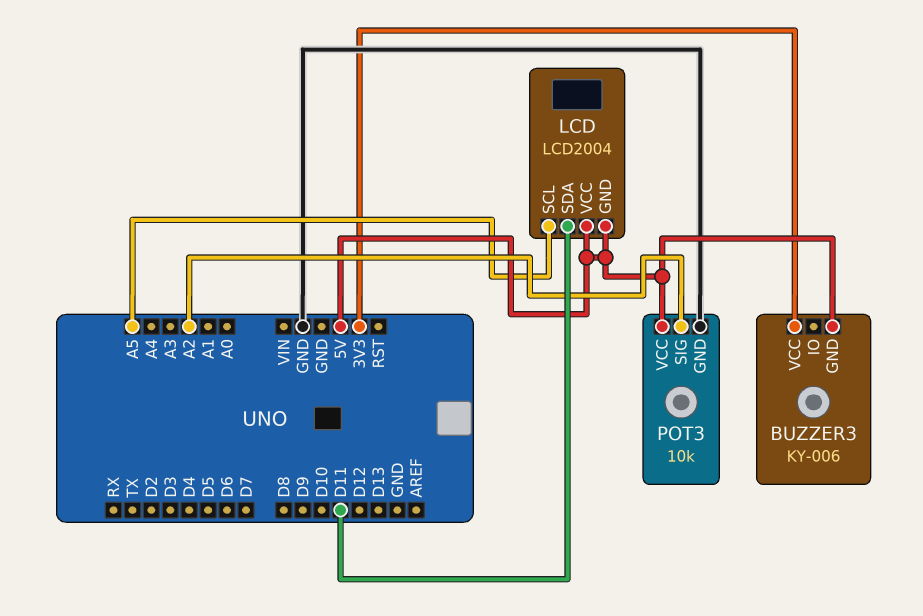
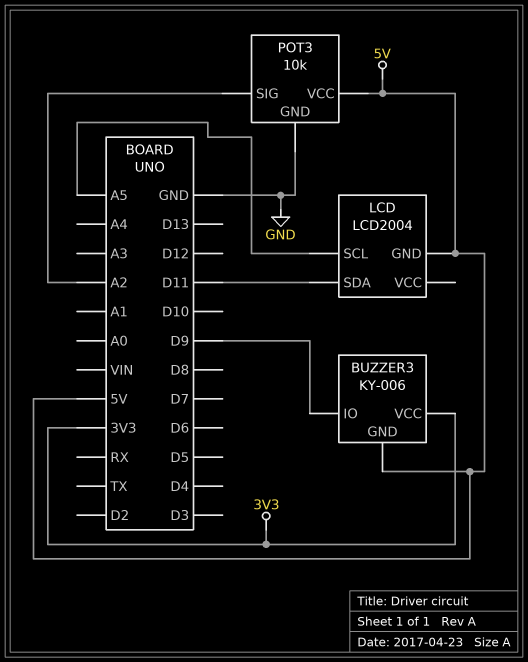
BUZZER3 pin IO: none -> D9
LCD pin VCC: 5V -> none

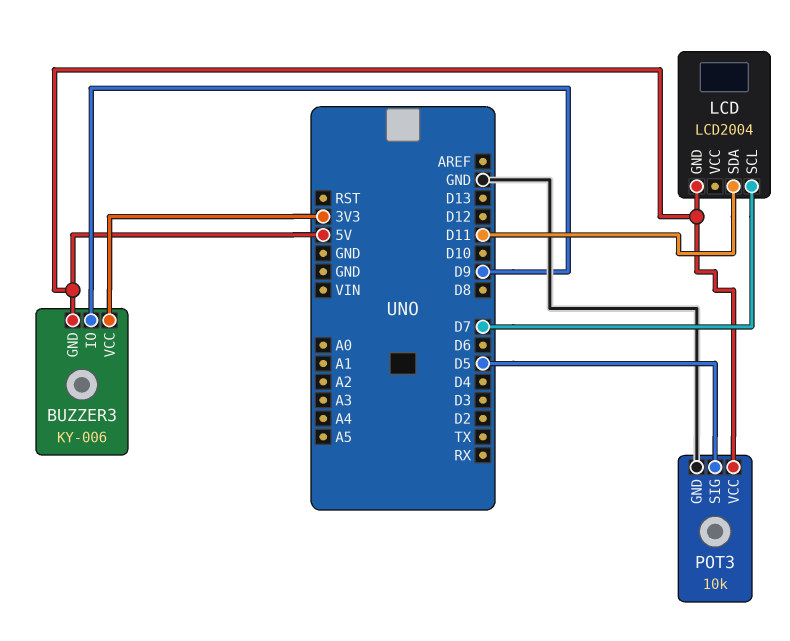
LCD pin SCL: A5 -> D7
POT3 pin SIG: A2 -> D5

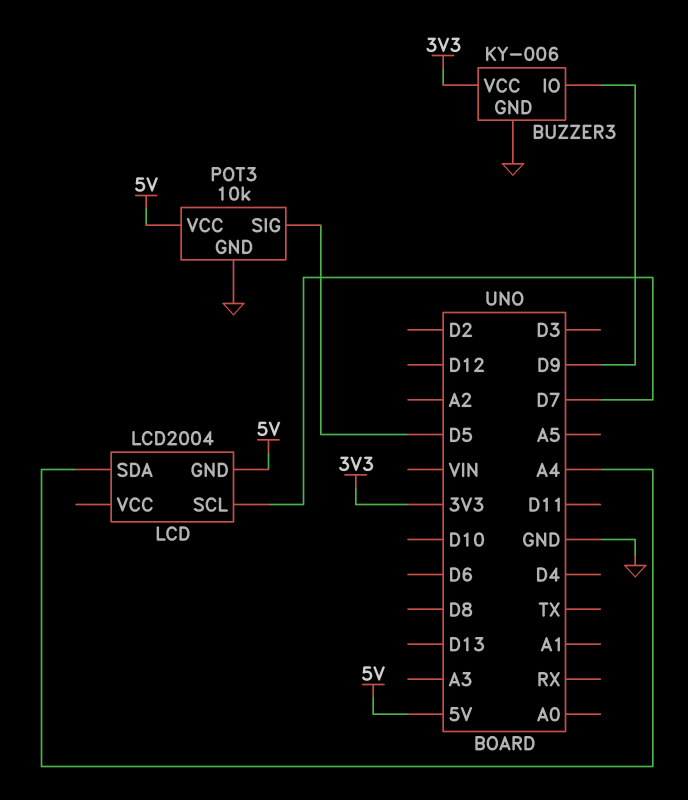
BUZZER3 pin GND: 5V -> GND
LCD pin SDA: D11 -> A4

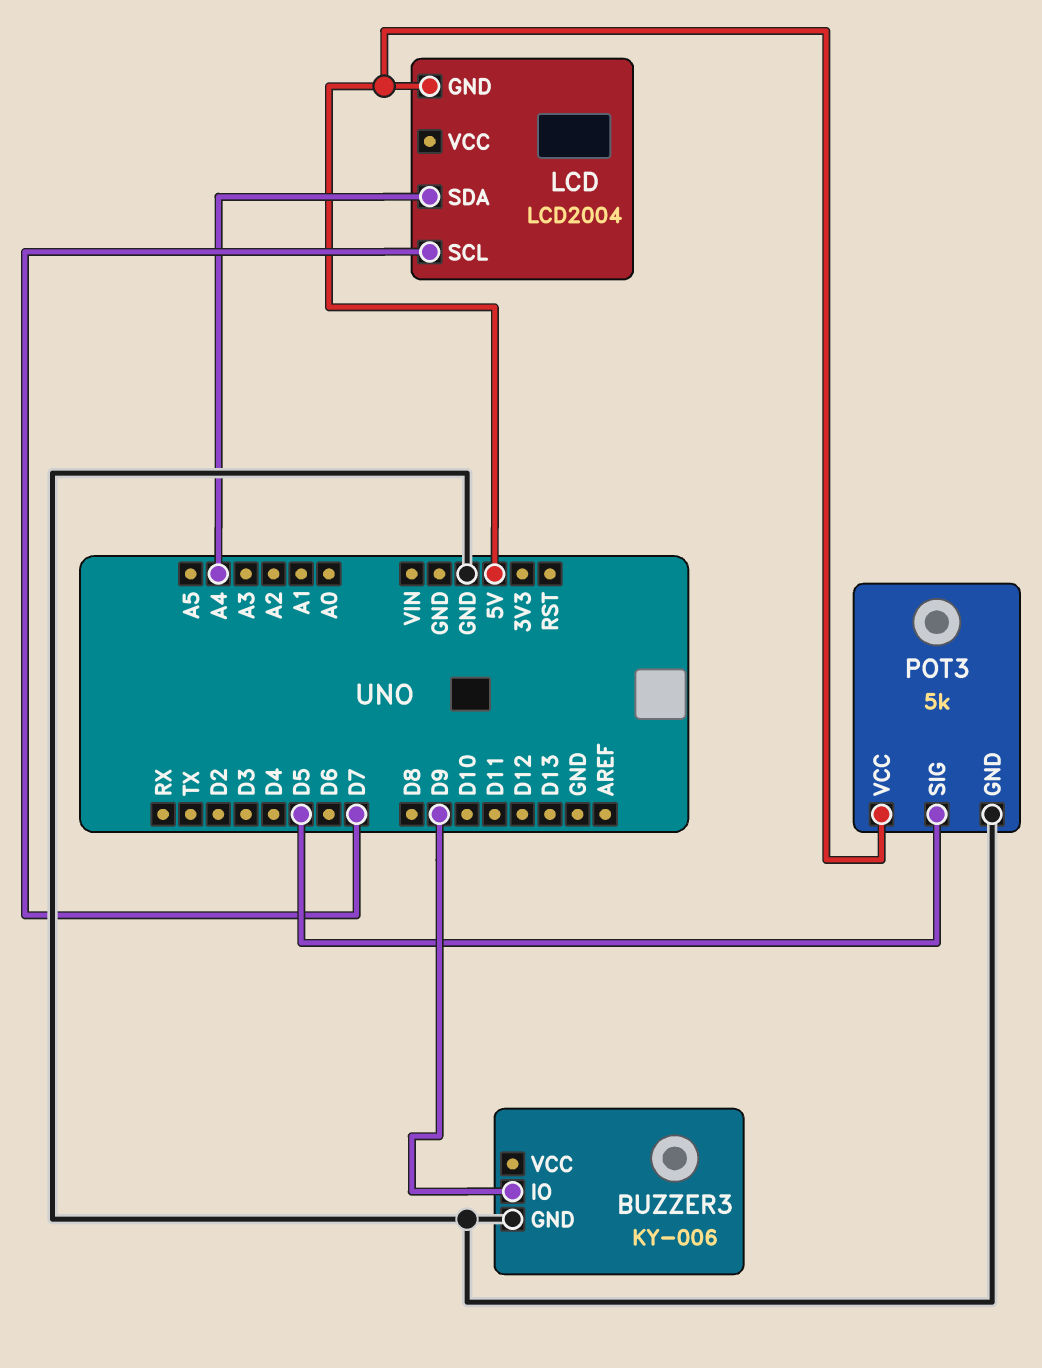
BUZZER3 pin VCC: 3V3 -> none
POT3: 10k -> 5k

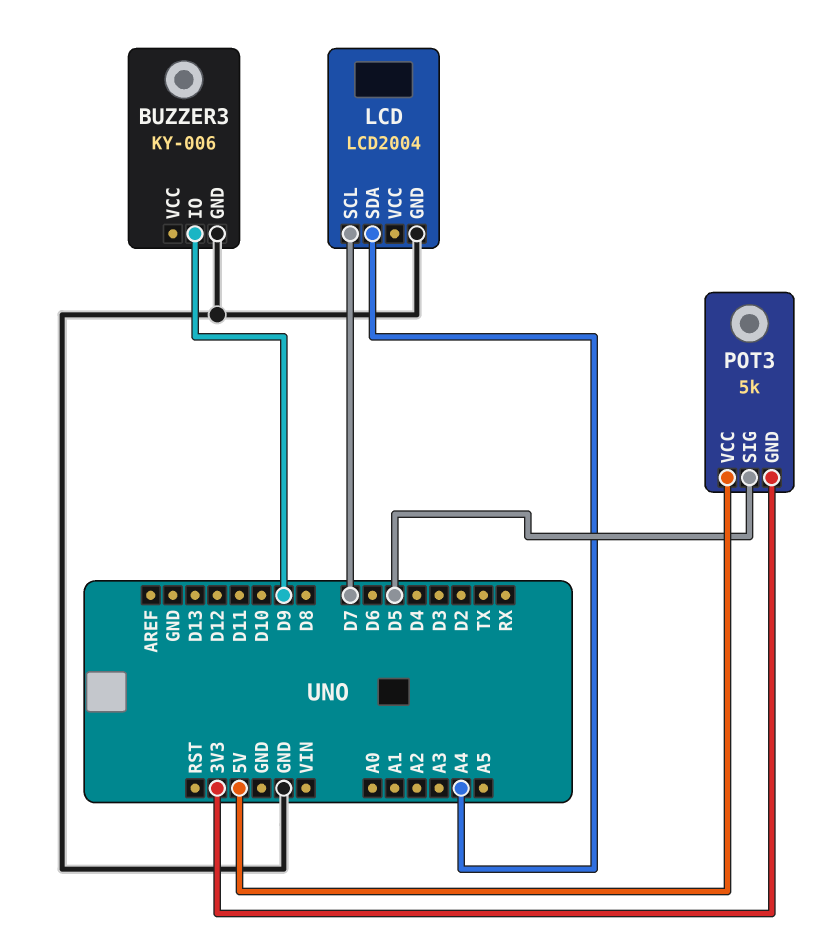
LCD pin GND: 5V -> GND
POT3 pin GND: GND -> 3V3

